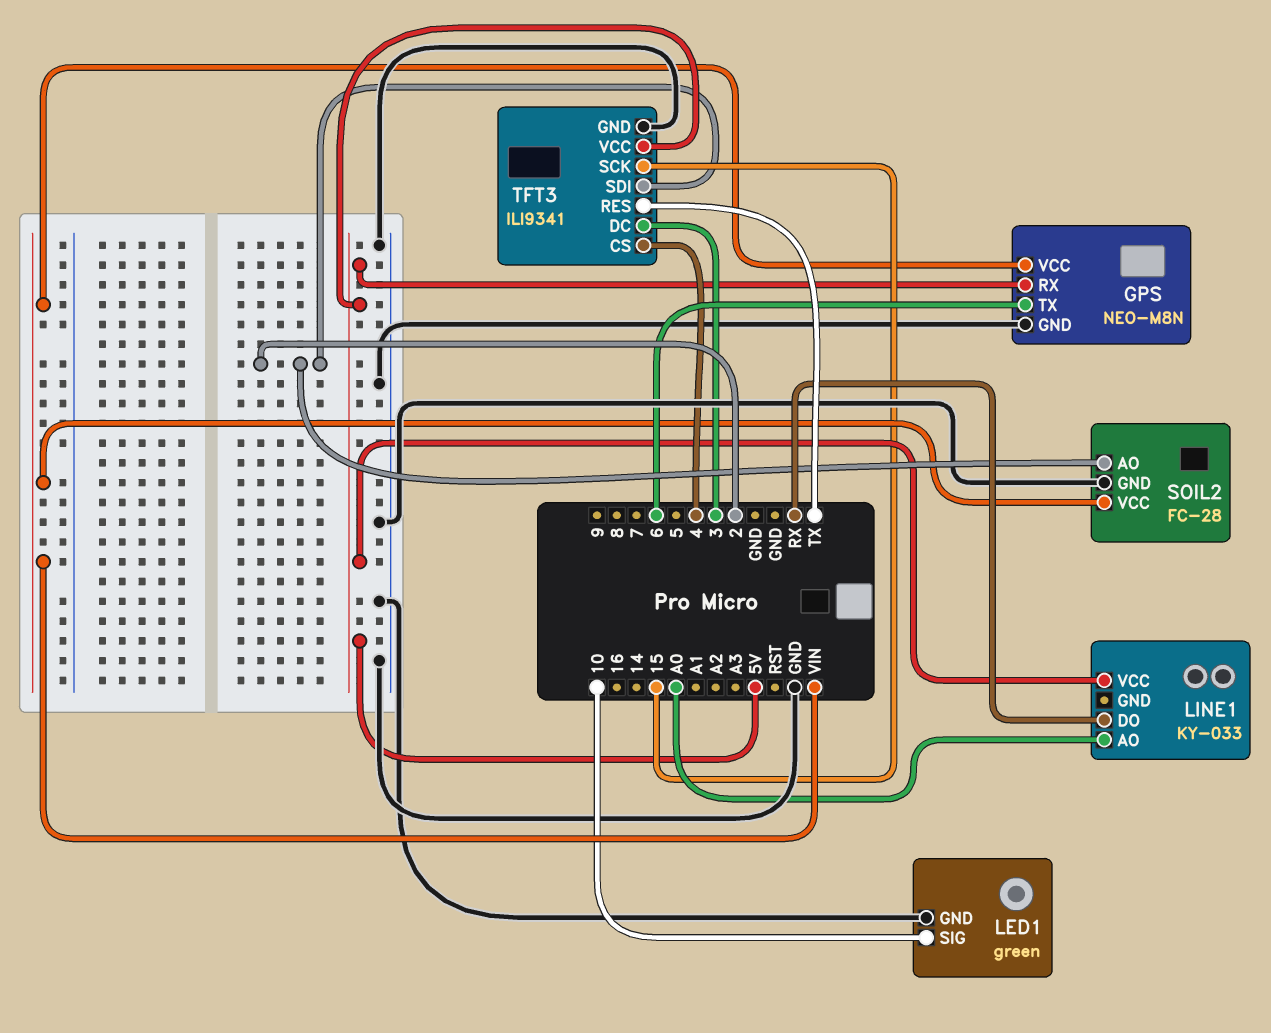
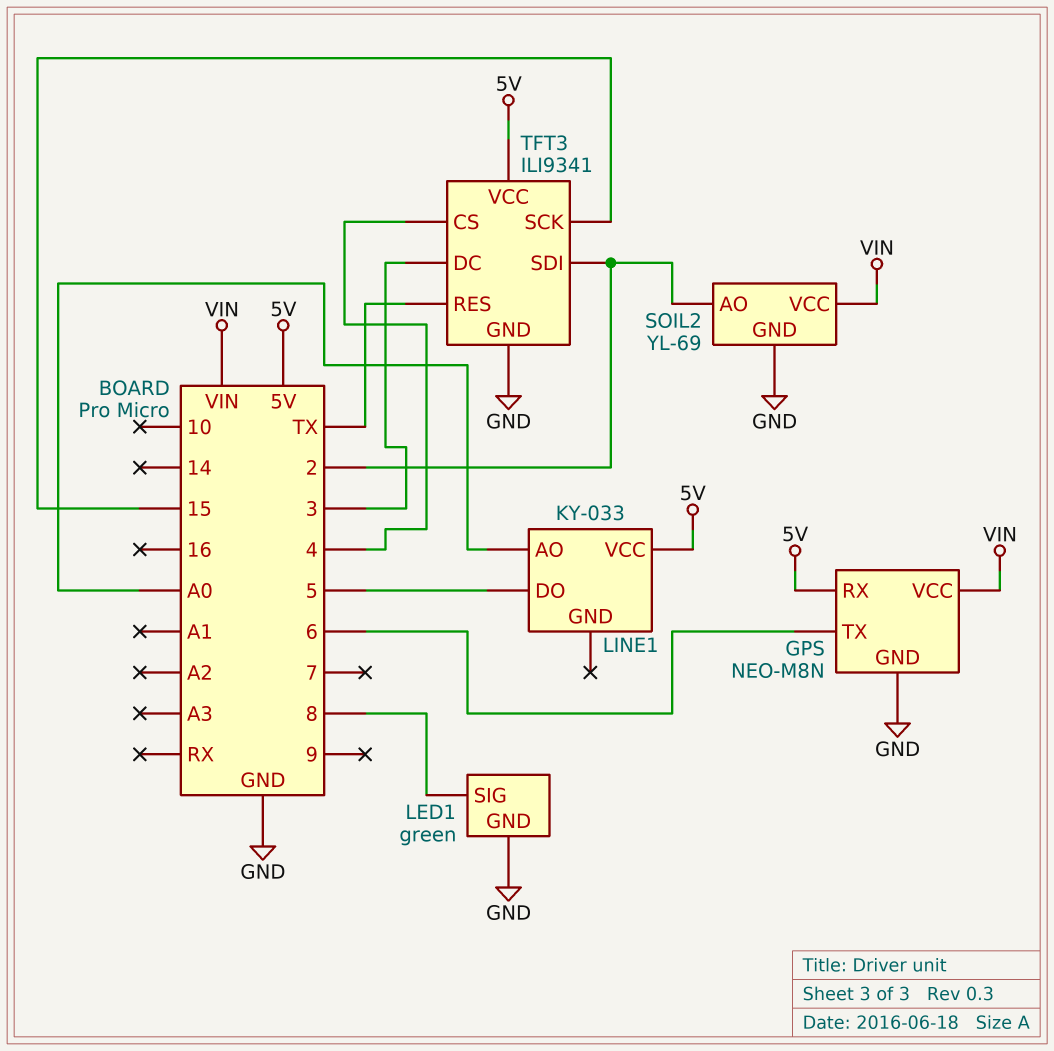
LED1 pin SIG: 10 -> 8
LINE1 pin DO: RX -> 5
SOIL2: FC-28 -> YL-69

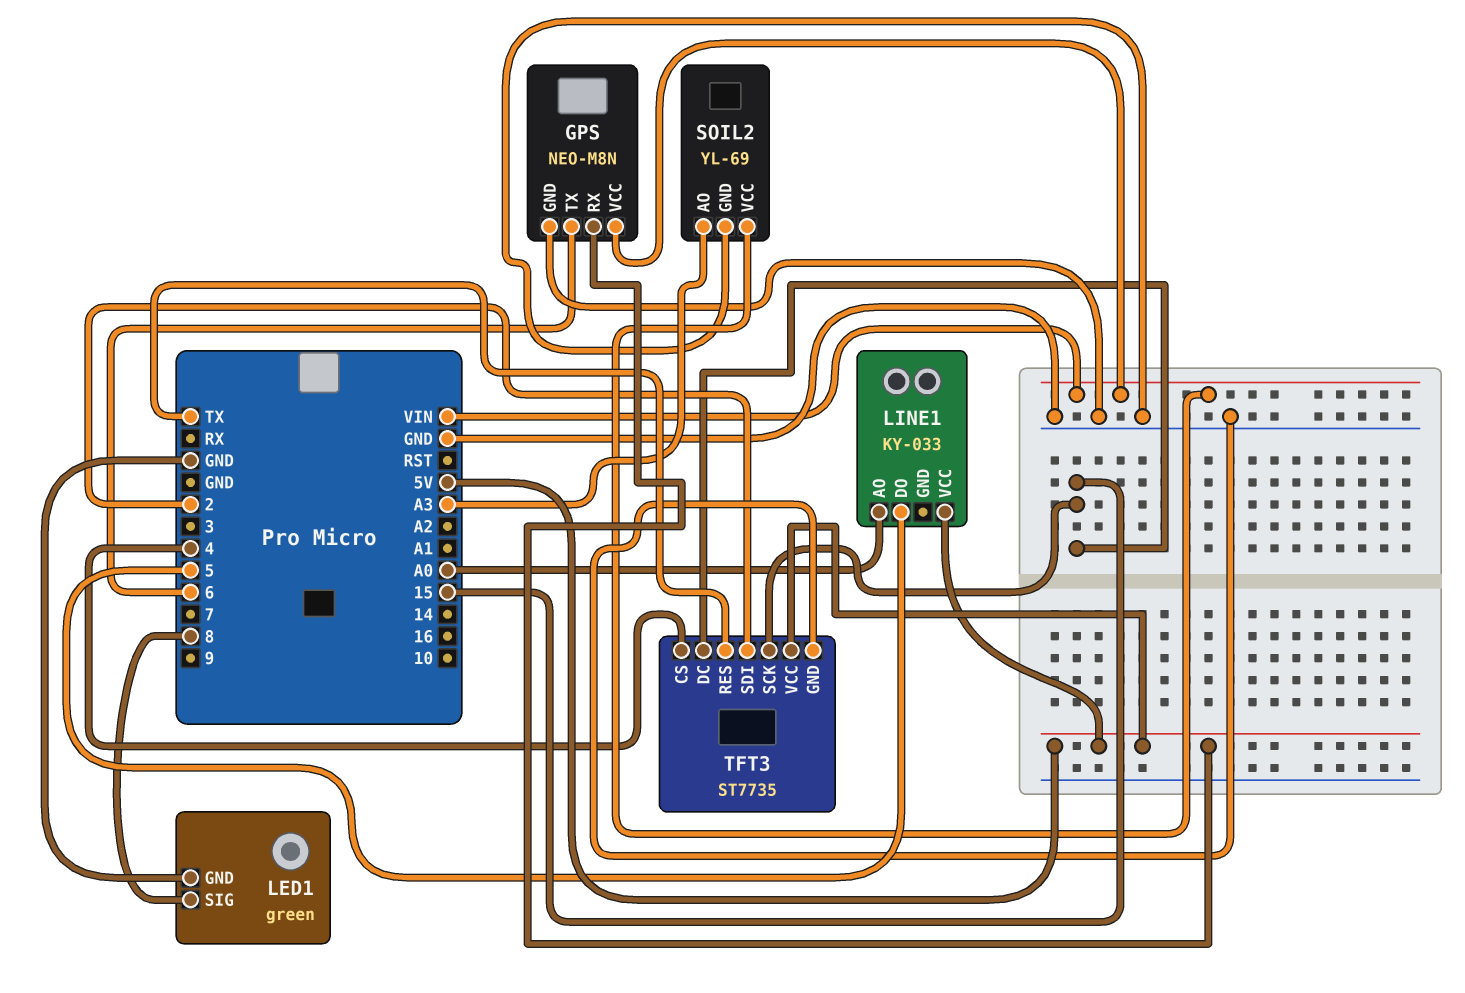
SOIL2 pin AO: 2 -> A3
TFT3: ILI9341 -> ST7735
TFT3 pin DC: 3 -> 15

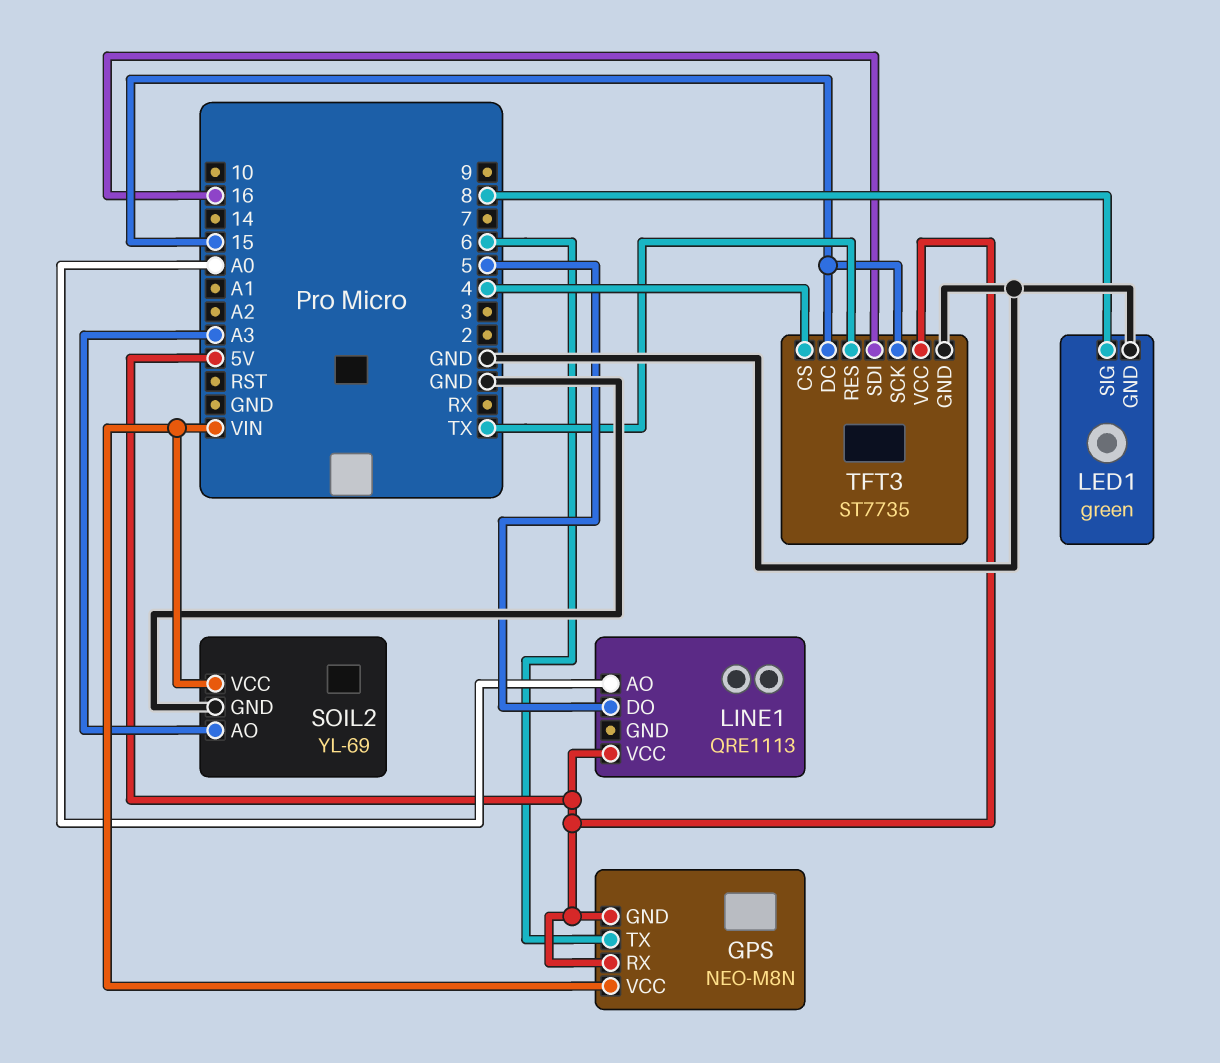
GPS pin GND: GND -> 5V
LINE1: KY-033 -> QRE1113
TFT3 pin SDI: 2 -> 16

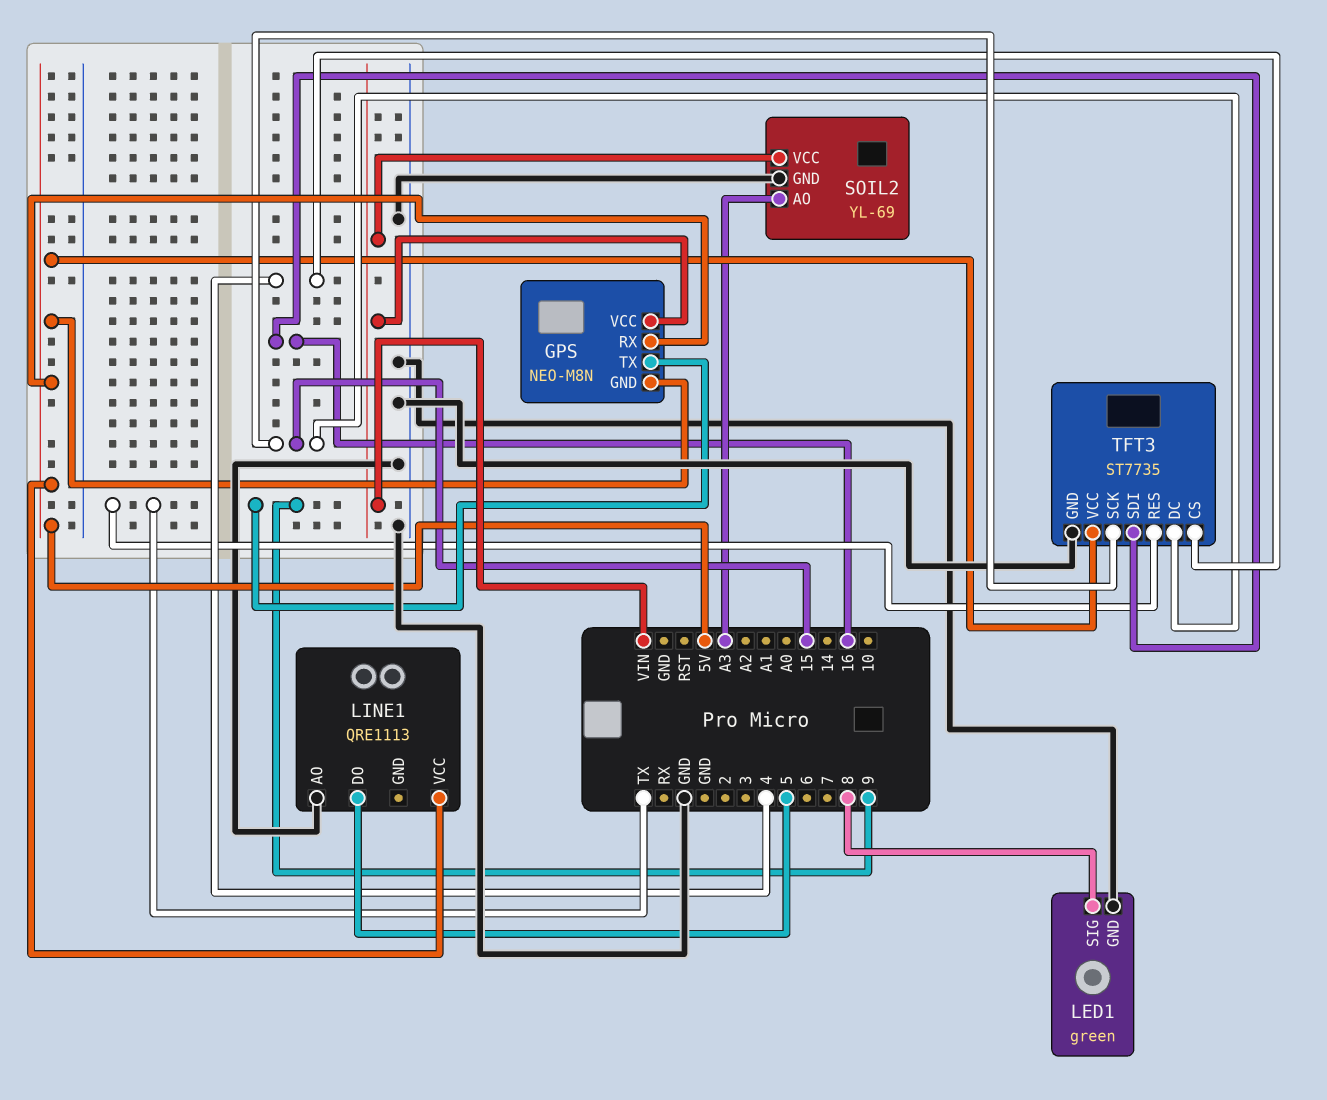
GPS pin TX: 6 -> 9
LINE1 pin AO: A0 -> GND

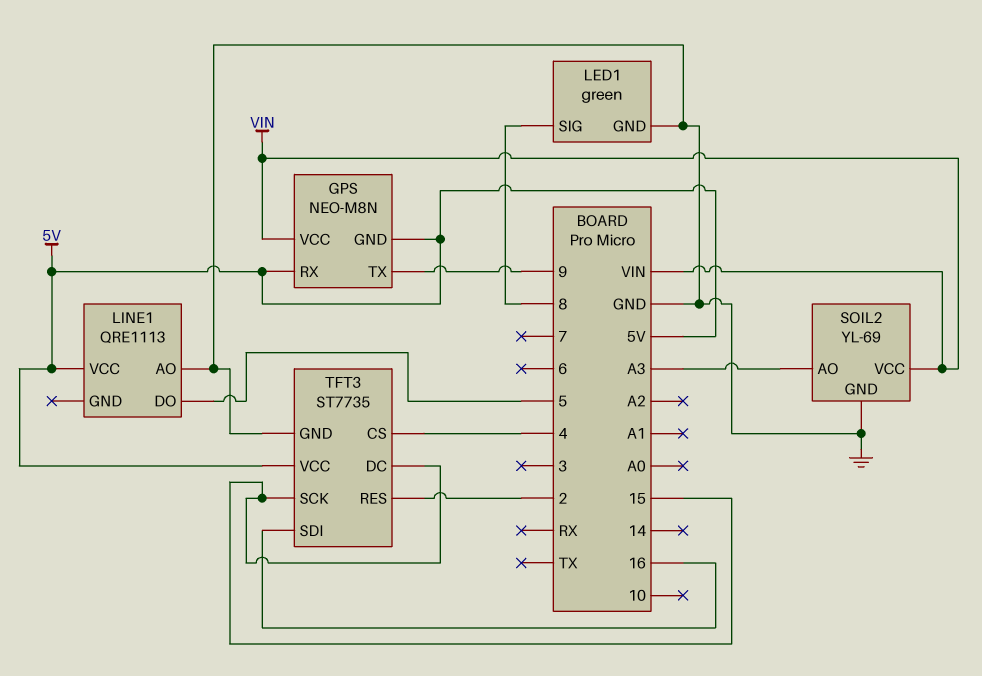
TFT3 pin RES: TX -> 2

